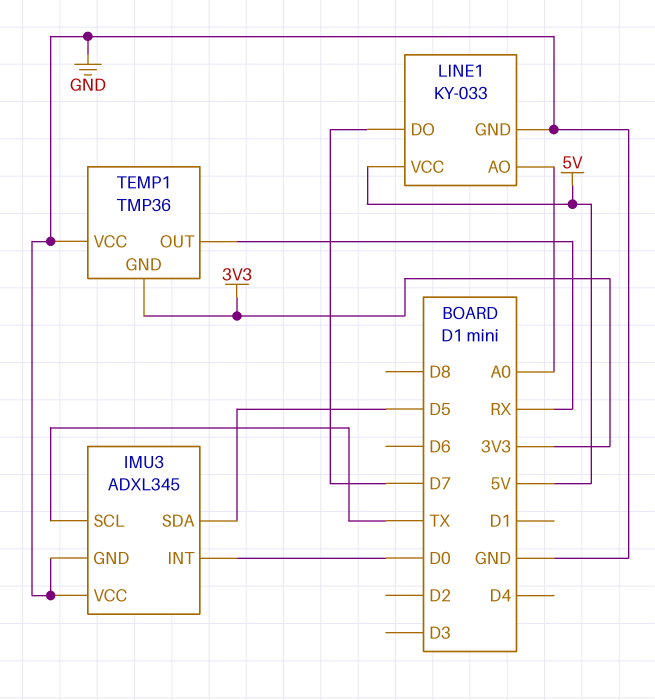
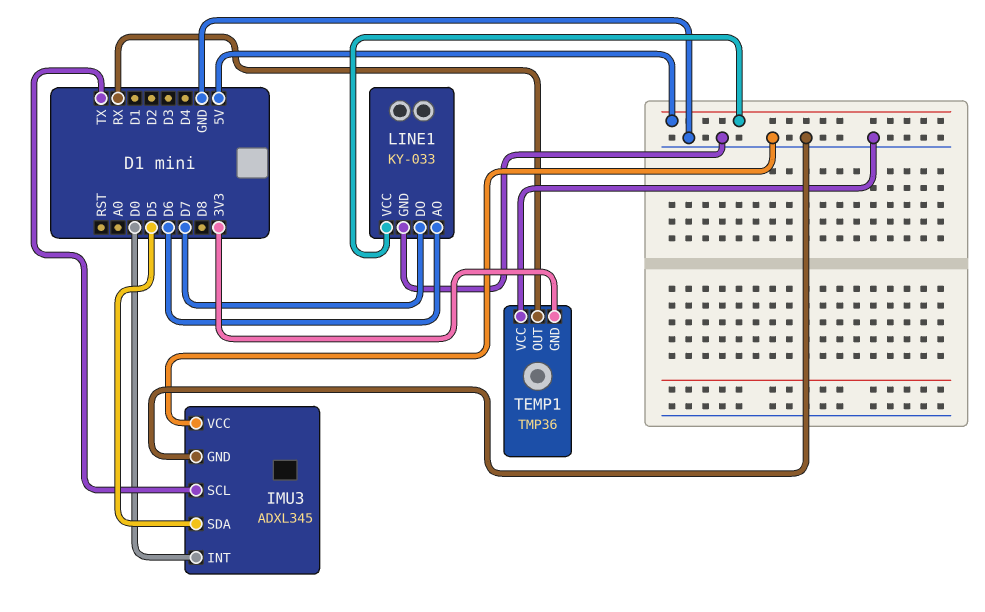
LINE1 pin AO: A0 -> D6

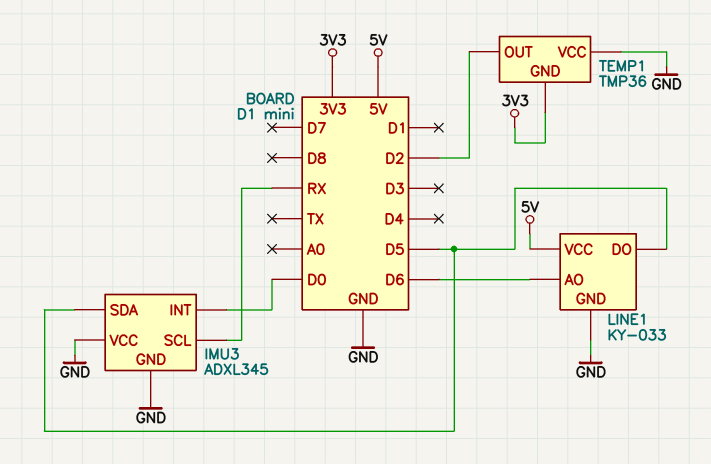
IMU3 pin SCL: TX -> RX
LINE1 pin DO: D7 -> D5
TEMP1 pin OUT: RX -> D2

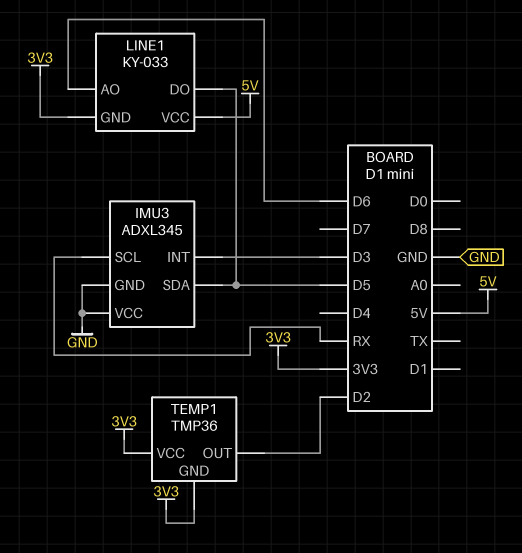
IMU3 pin INT: D0 -> D3
LINE1 pin GND: GND -> 3V3
TEMP1 pin VCC: GND -> 3V3

